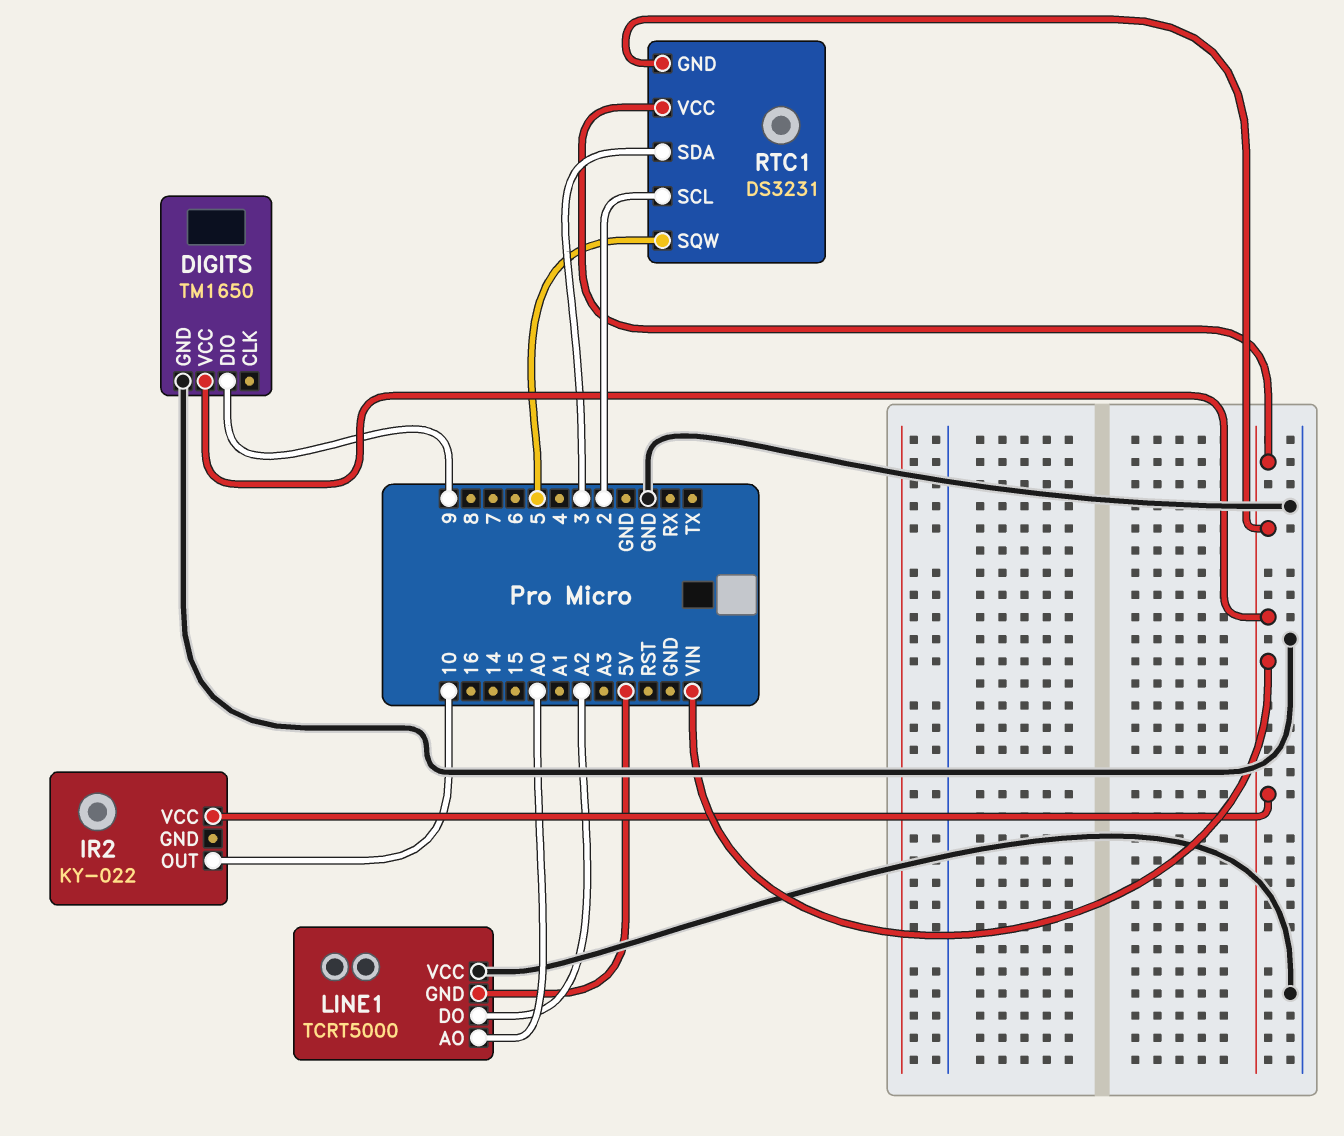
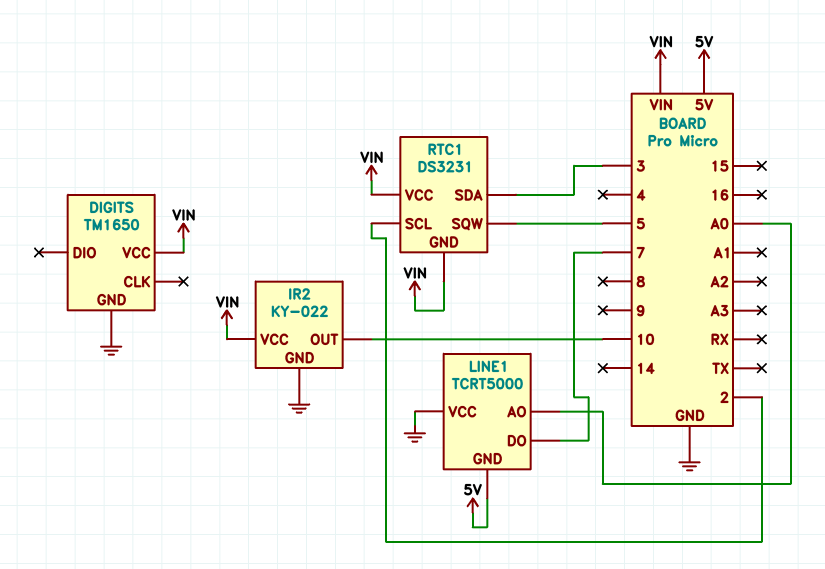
DIGITS pin DIO: 9 -> none
IR2 pin GND: none -> GND
LINE1 pin DO: A2 -> 7

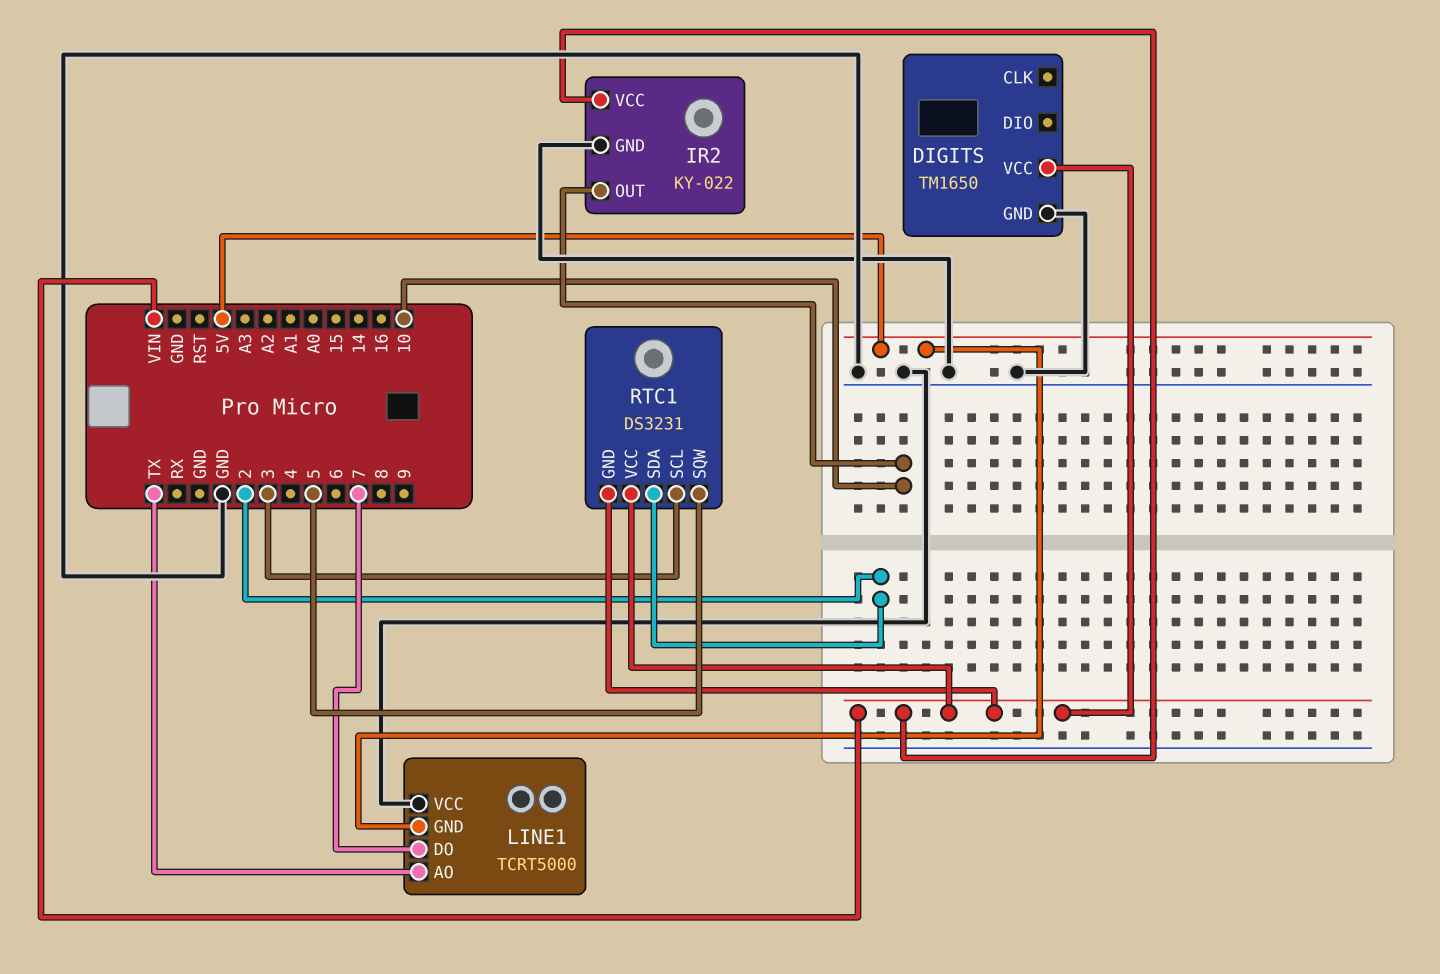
LINE1 pin AO: A0 -> TX
RTC1 pin SCL: 2 -> 3
RTC1 pin SDA: 3 -> 2

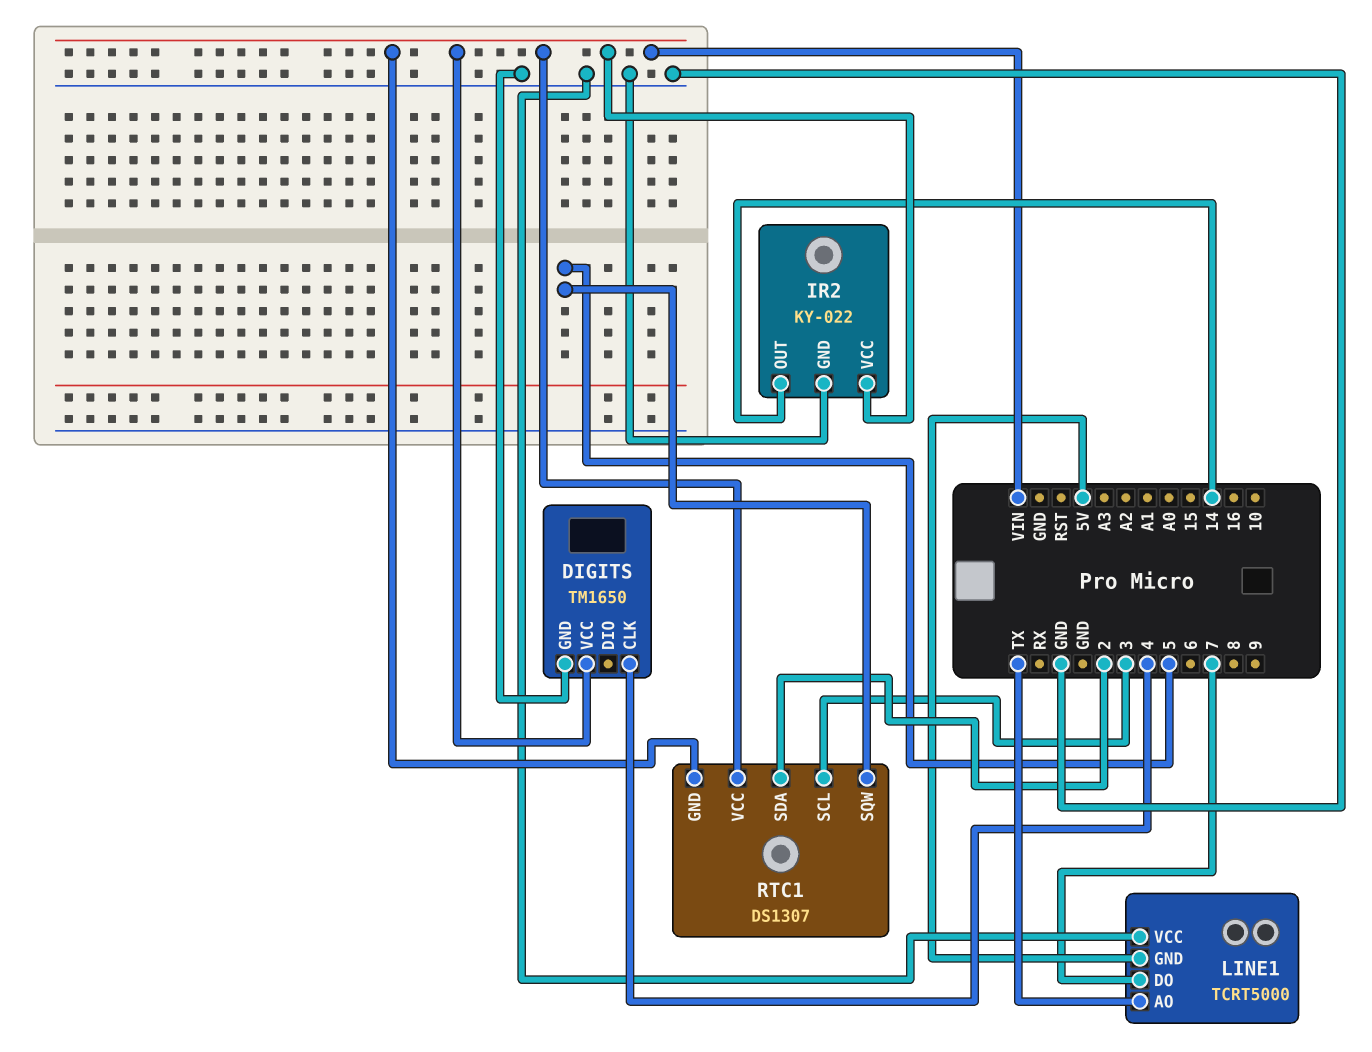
DIGITS pin CLK: none -> 4
IR2 pin OUT: 10 -> 14
RTC1: DS3231 -> DS1307

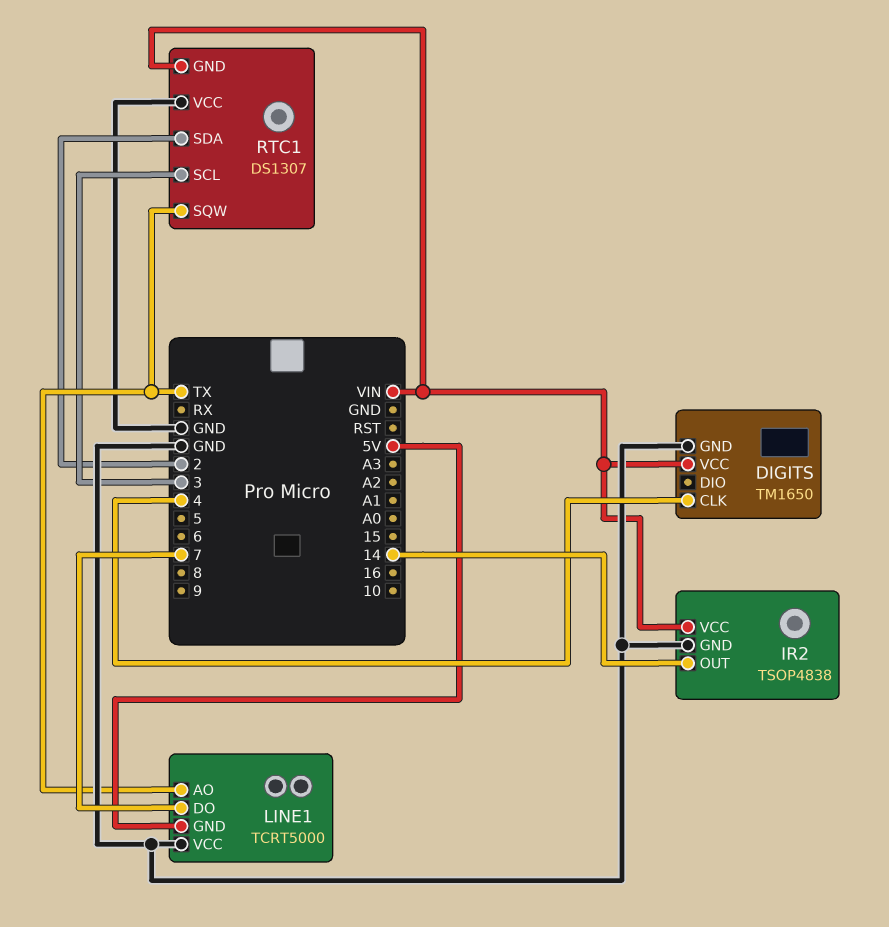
IR2: KY-022 -> TSOP4838
RTC1 pin SQW: 5 -> TX
RTC1 pin VCC: VIN -> GND

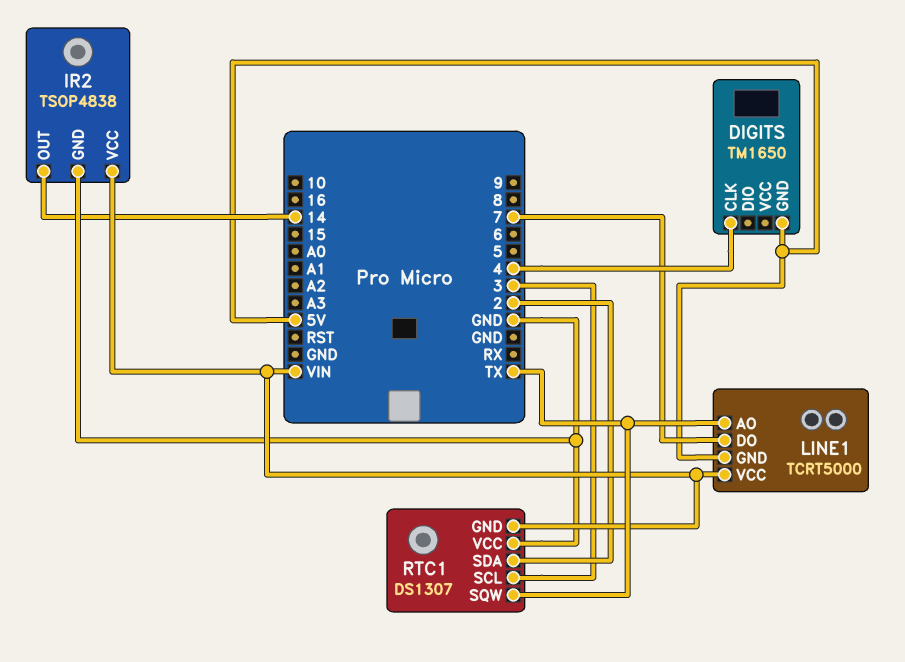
DIGITS pin GND: GND -> 5V
DIGITS pin VCC: VIN -> none
LINE1 pin VCC: GND -> VIN

